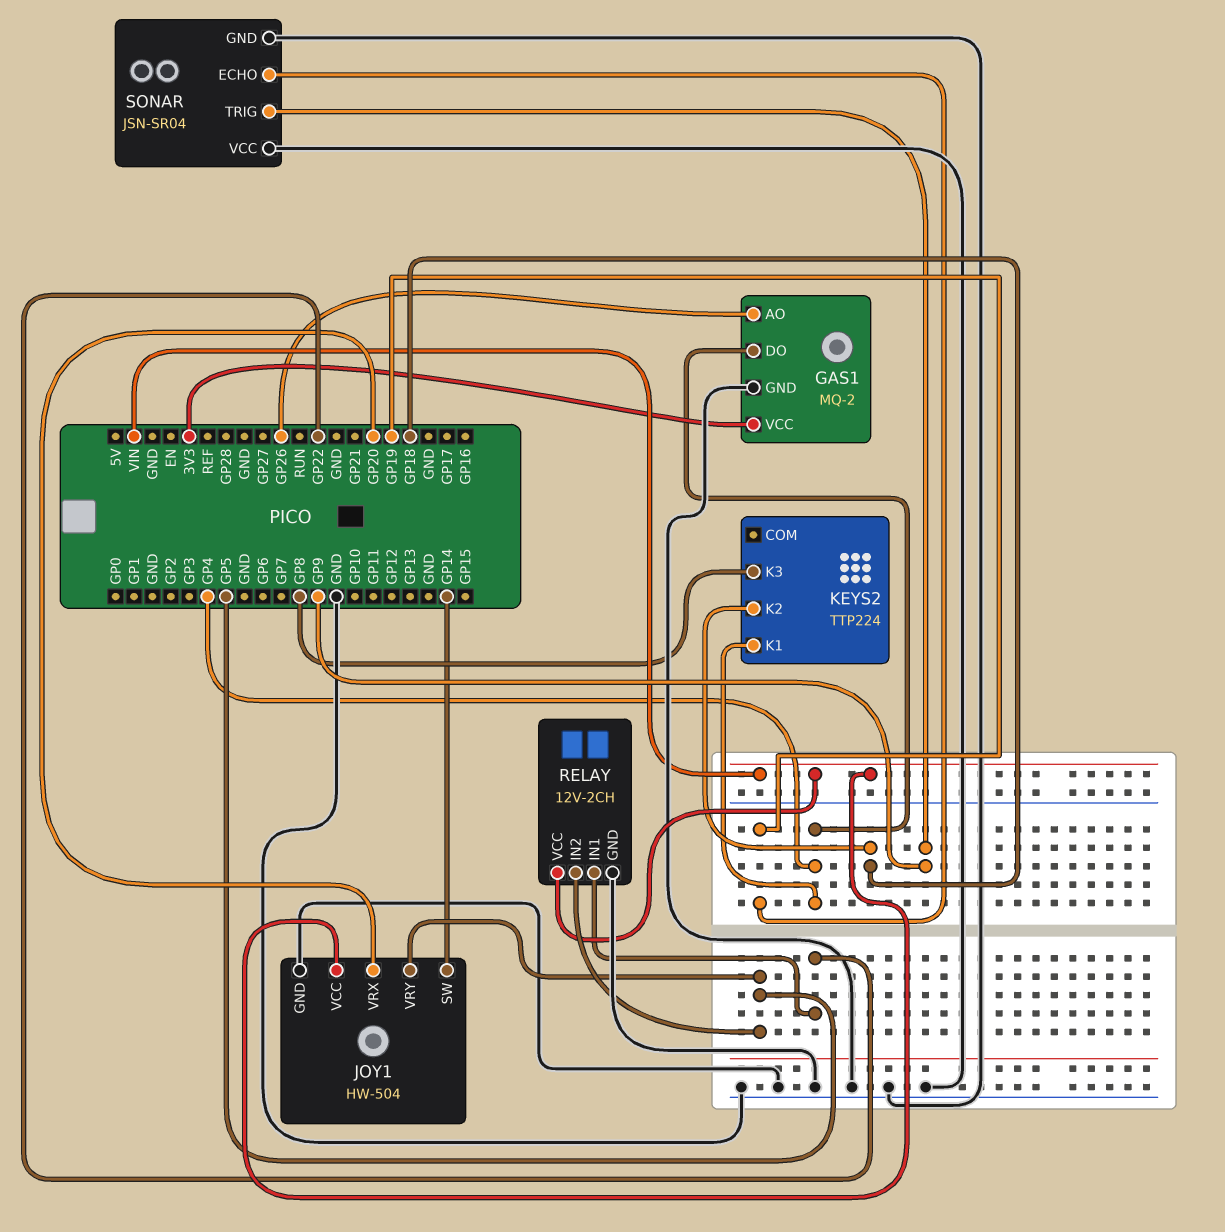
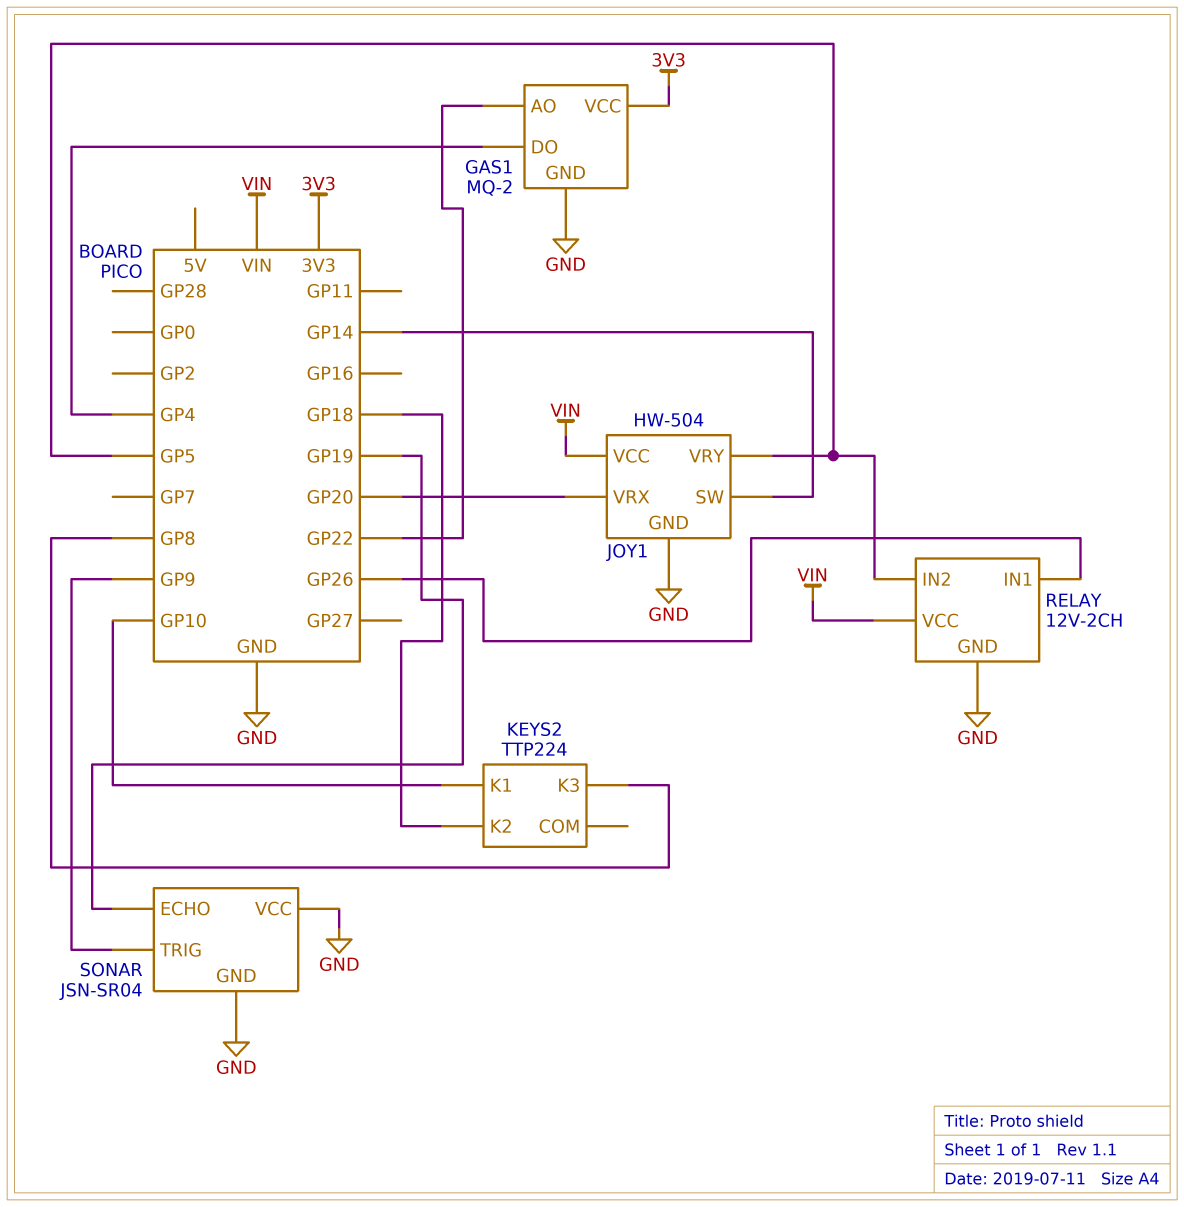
GAS1 pin AO: GP26 -> GP22
KEYS2 pin K1: GP4 -> GP10
RELAY pin IN1: GP22 -> GP26

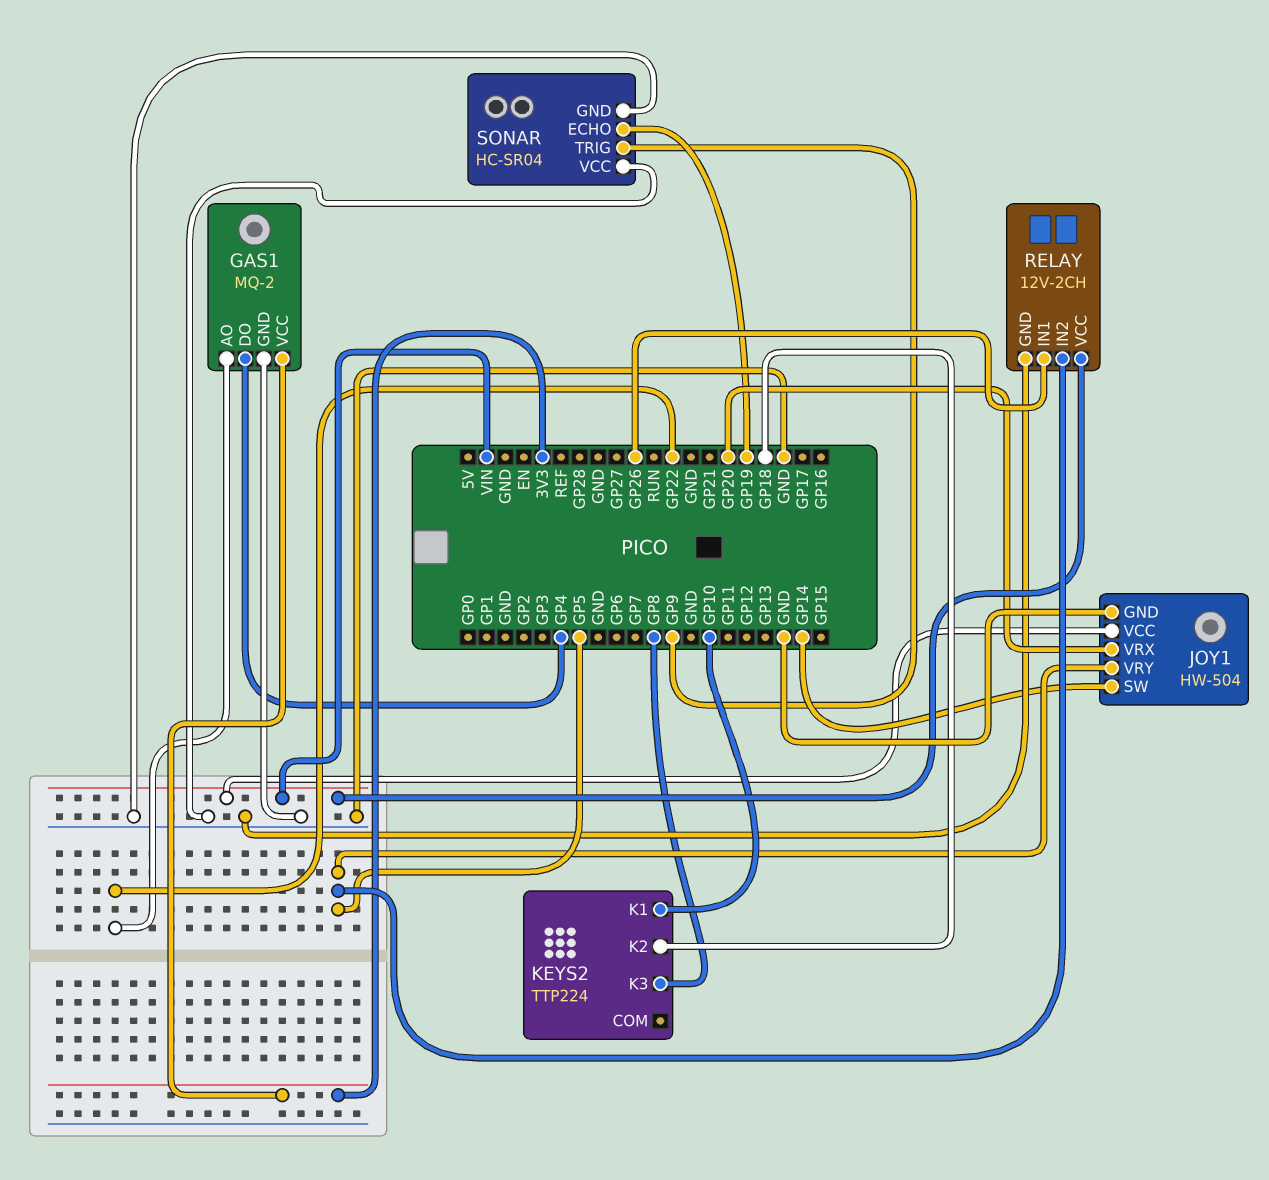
SONAR: JSN-SR04 -> HC-SR04

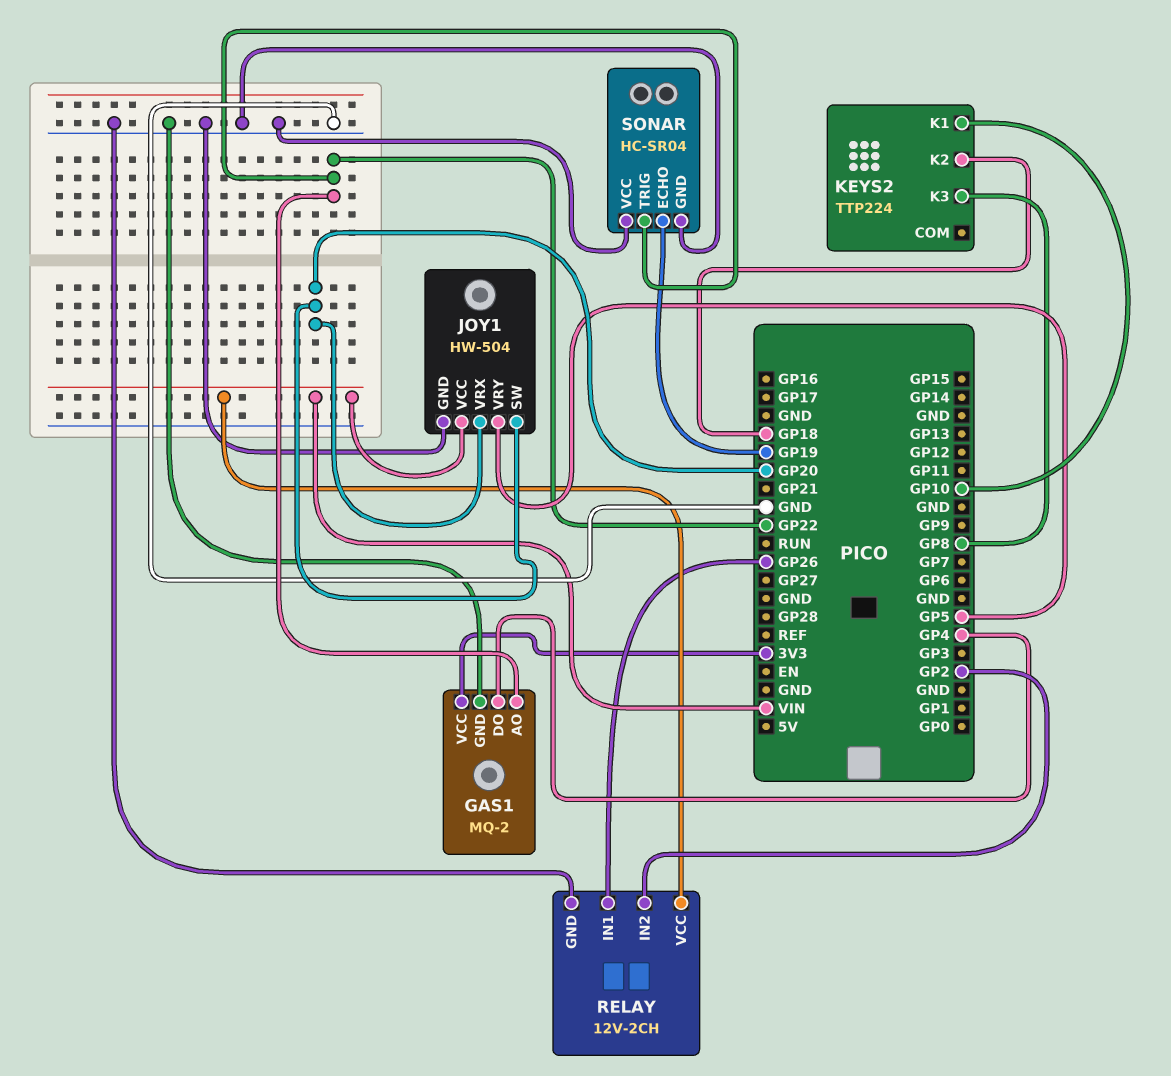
JOY1 pin SW: GP14 -> GP20
RELAY pin IN2: GP5 -> GP2
SONAR pin TRIG: GP9 -> GP22

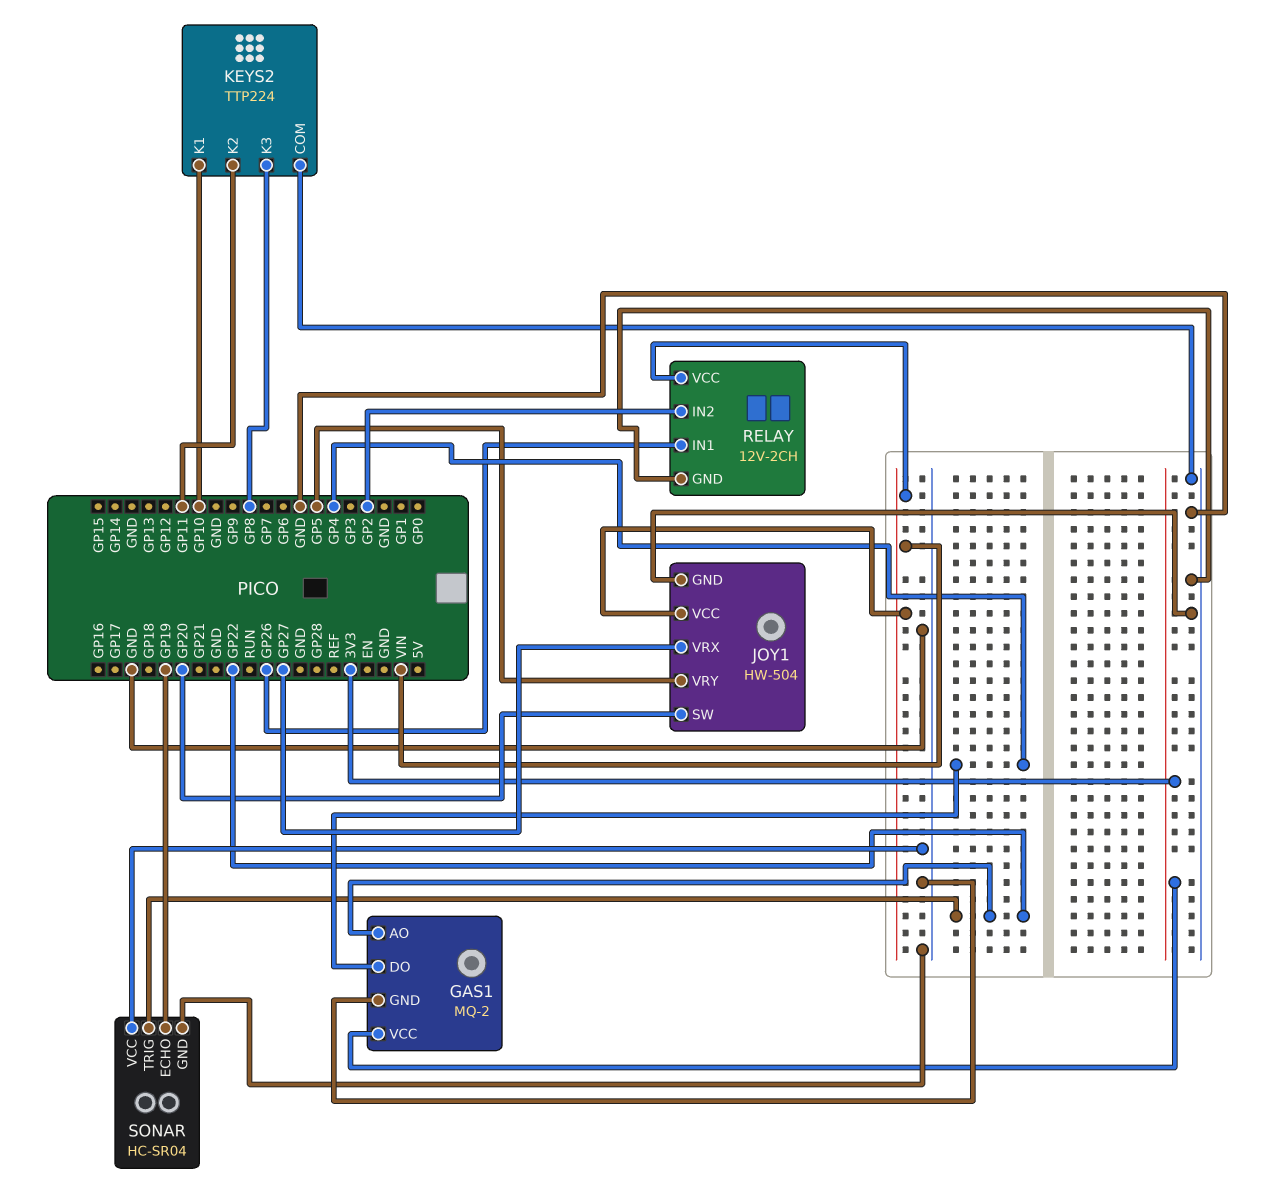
JOY1 pin VRX: GP20 -> GP27
KEYS2 pin COM: none -> GND
KEYS2 pin K2: GP18 -> GP11

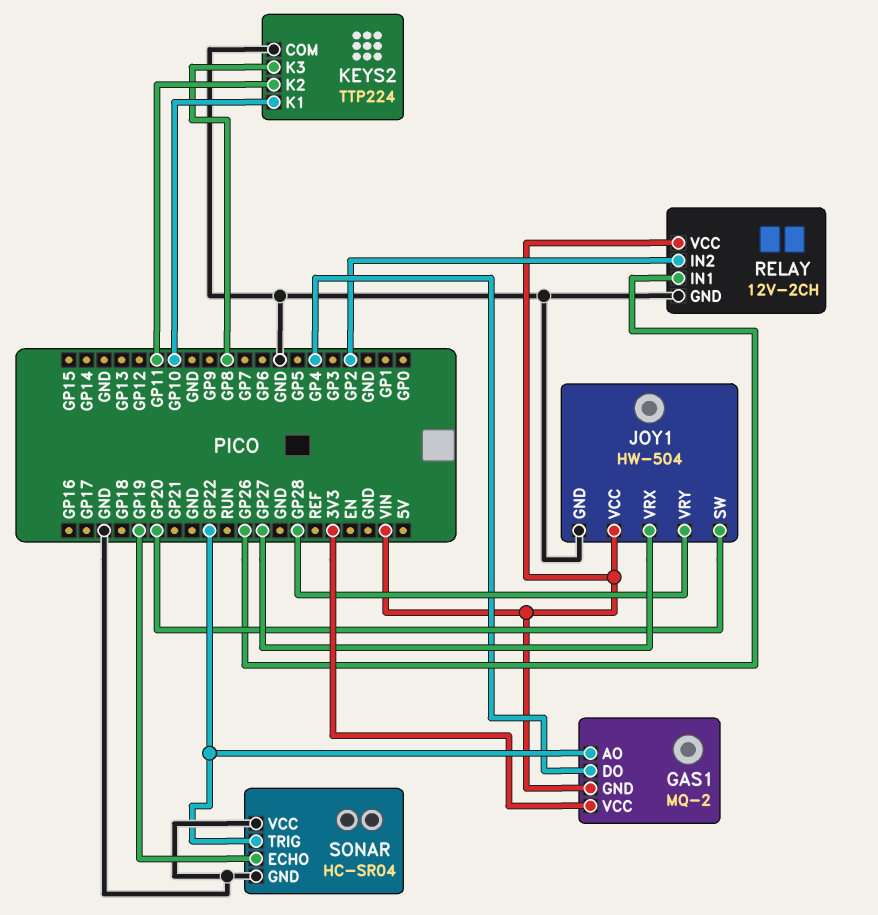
GAS1 pin GND: GND -> VIN
JOY1 pin VRY: GP5 -> GP28

